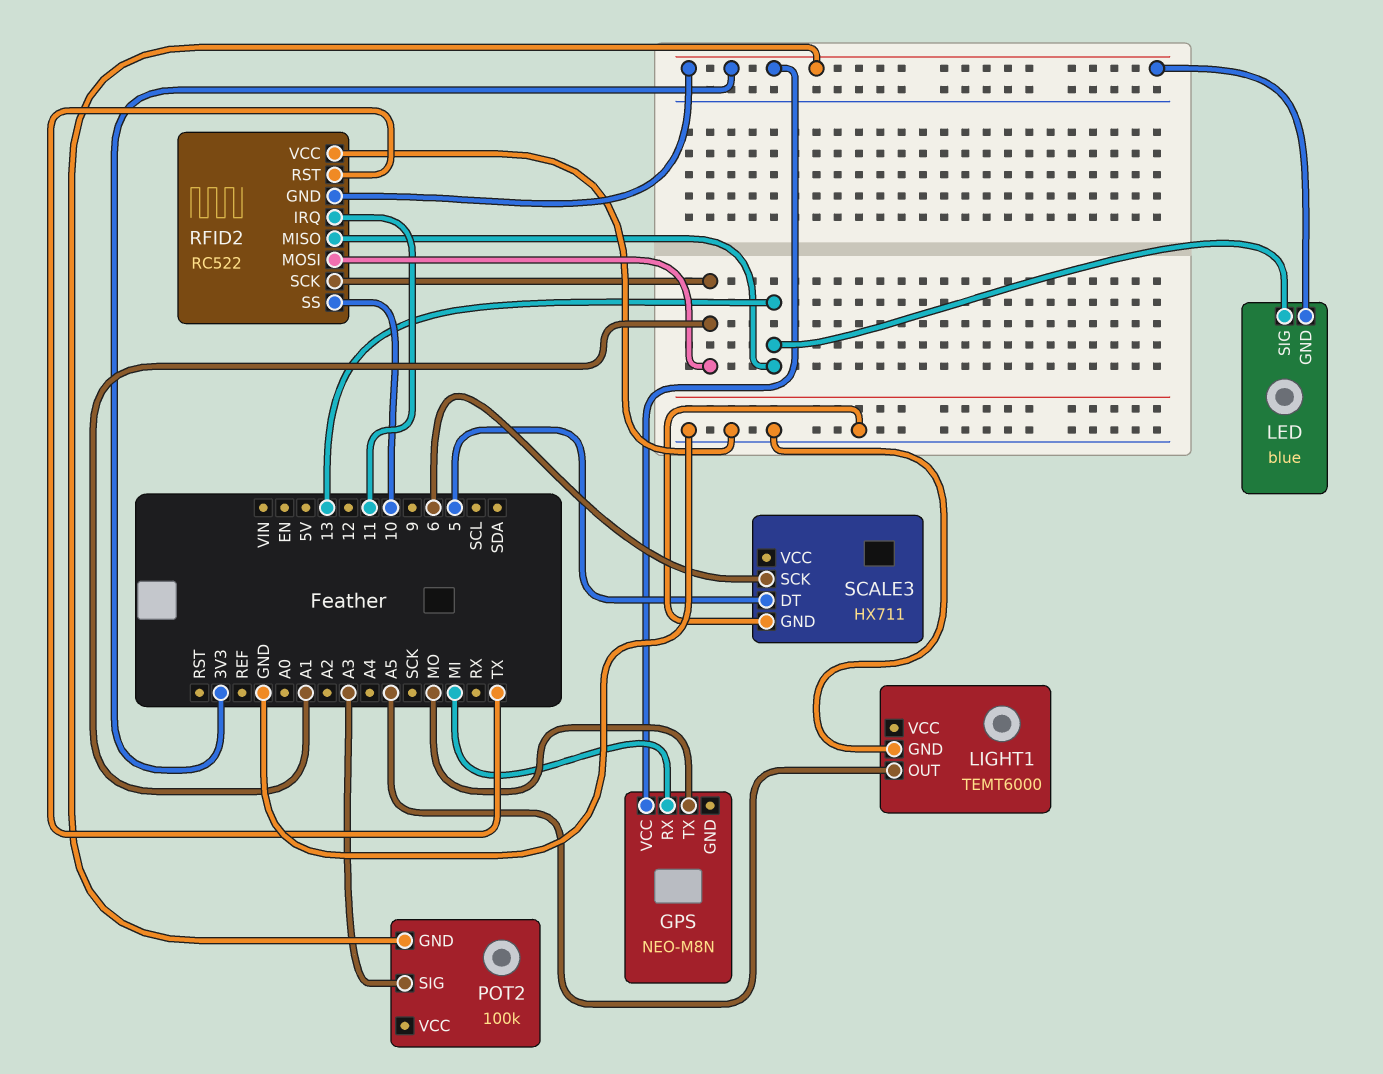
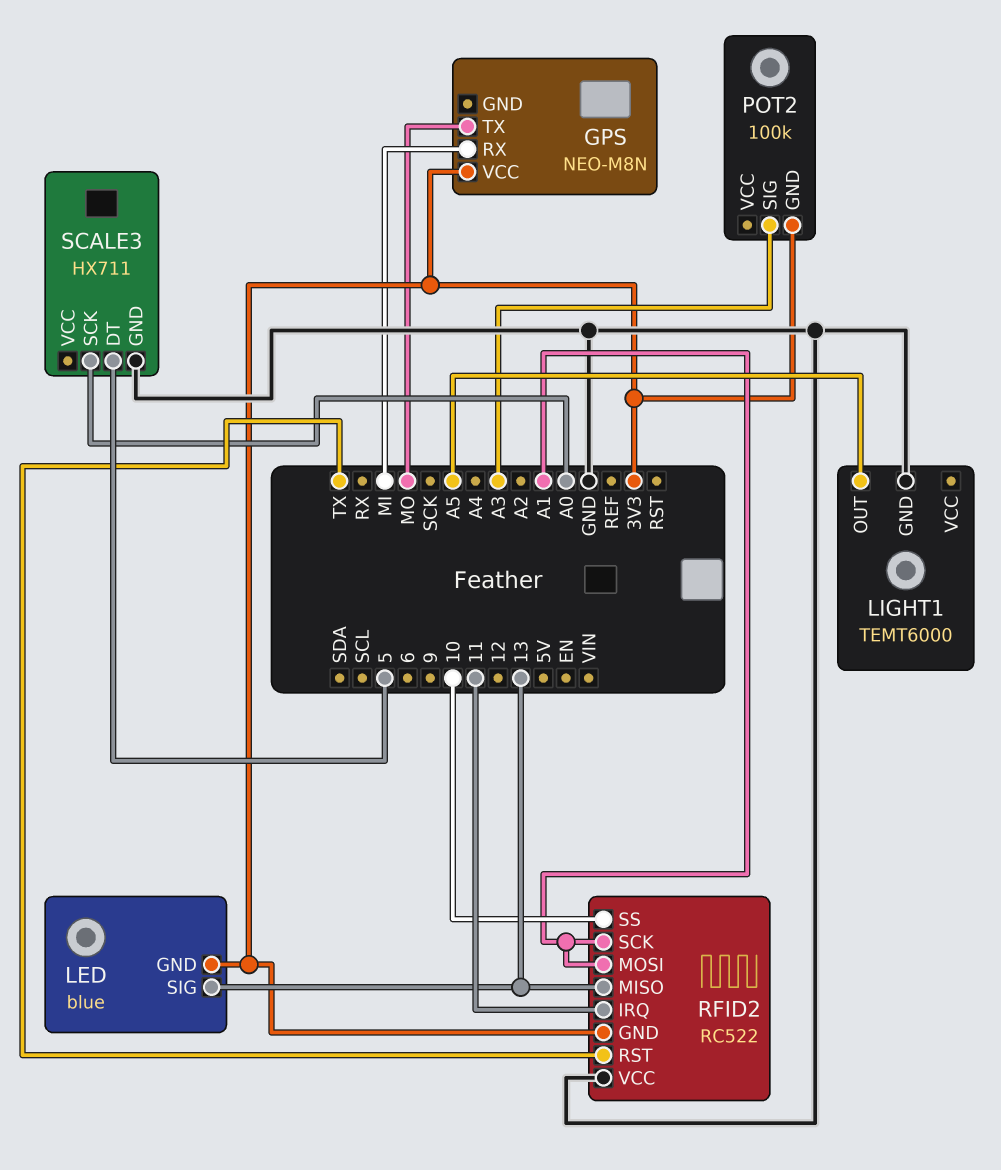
SCALE3 pin SCK: 6 -> A0

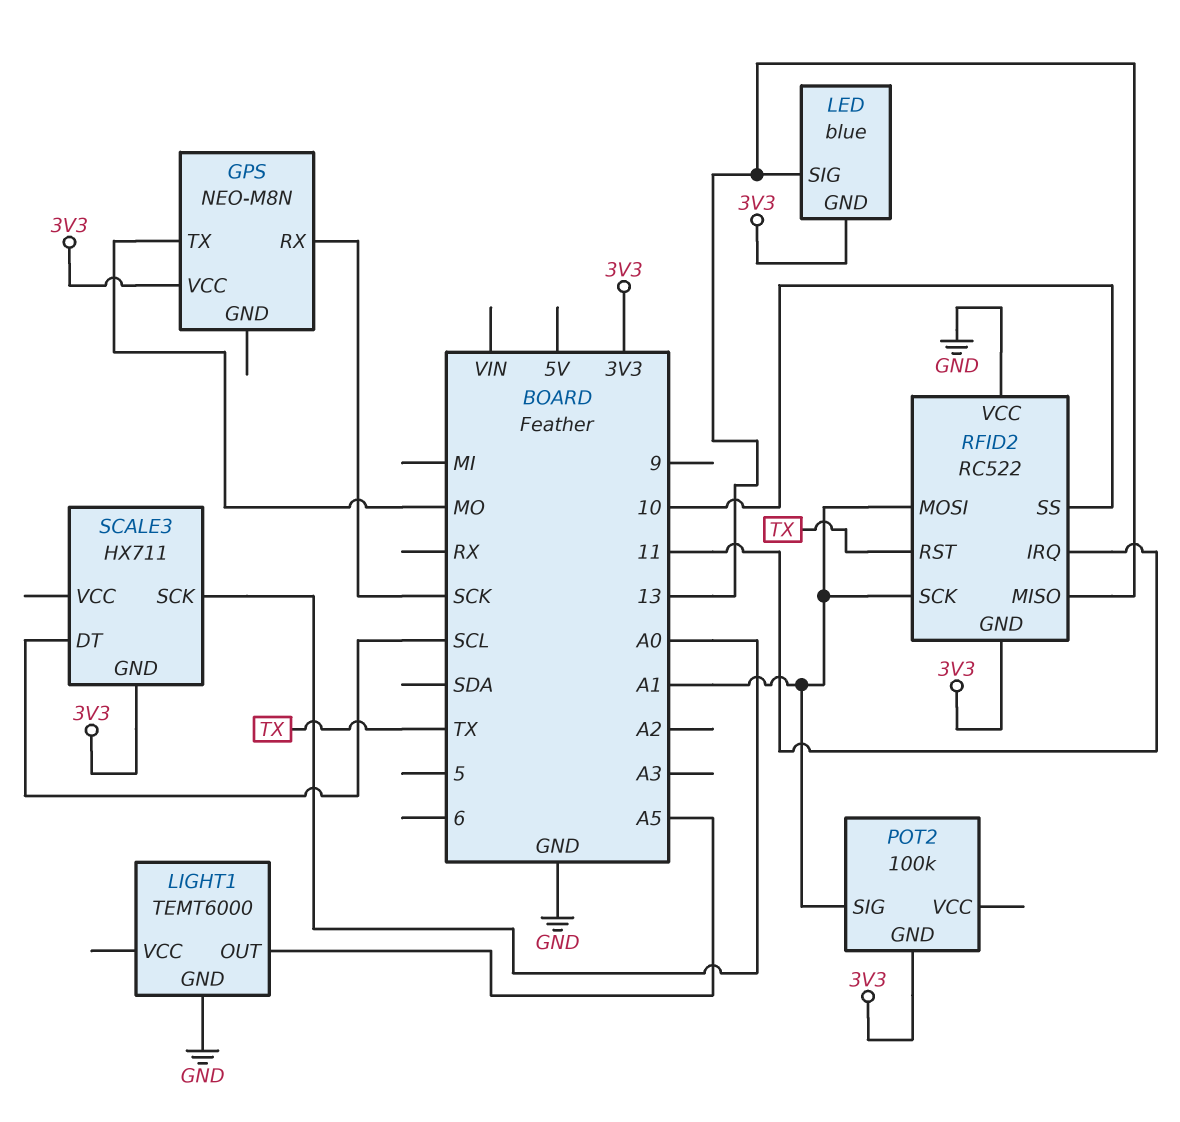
GPS pin RX: MI -> SCK
POT2 pin SIG: A3 -> A1
SCALE3 pin DT: 5 -> SCL
SCALE3 pin GND: GND -> 3V3

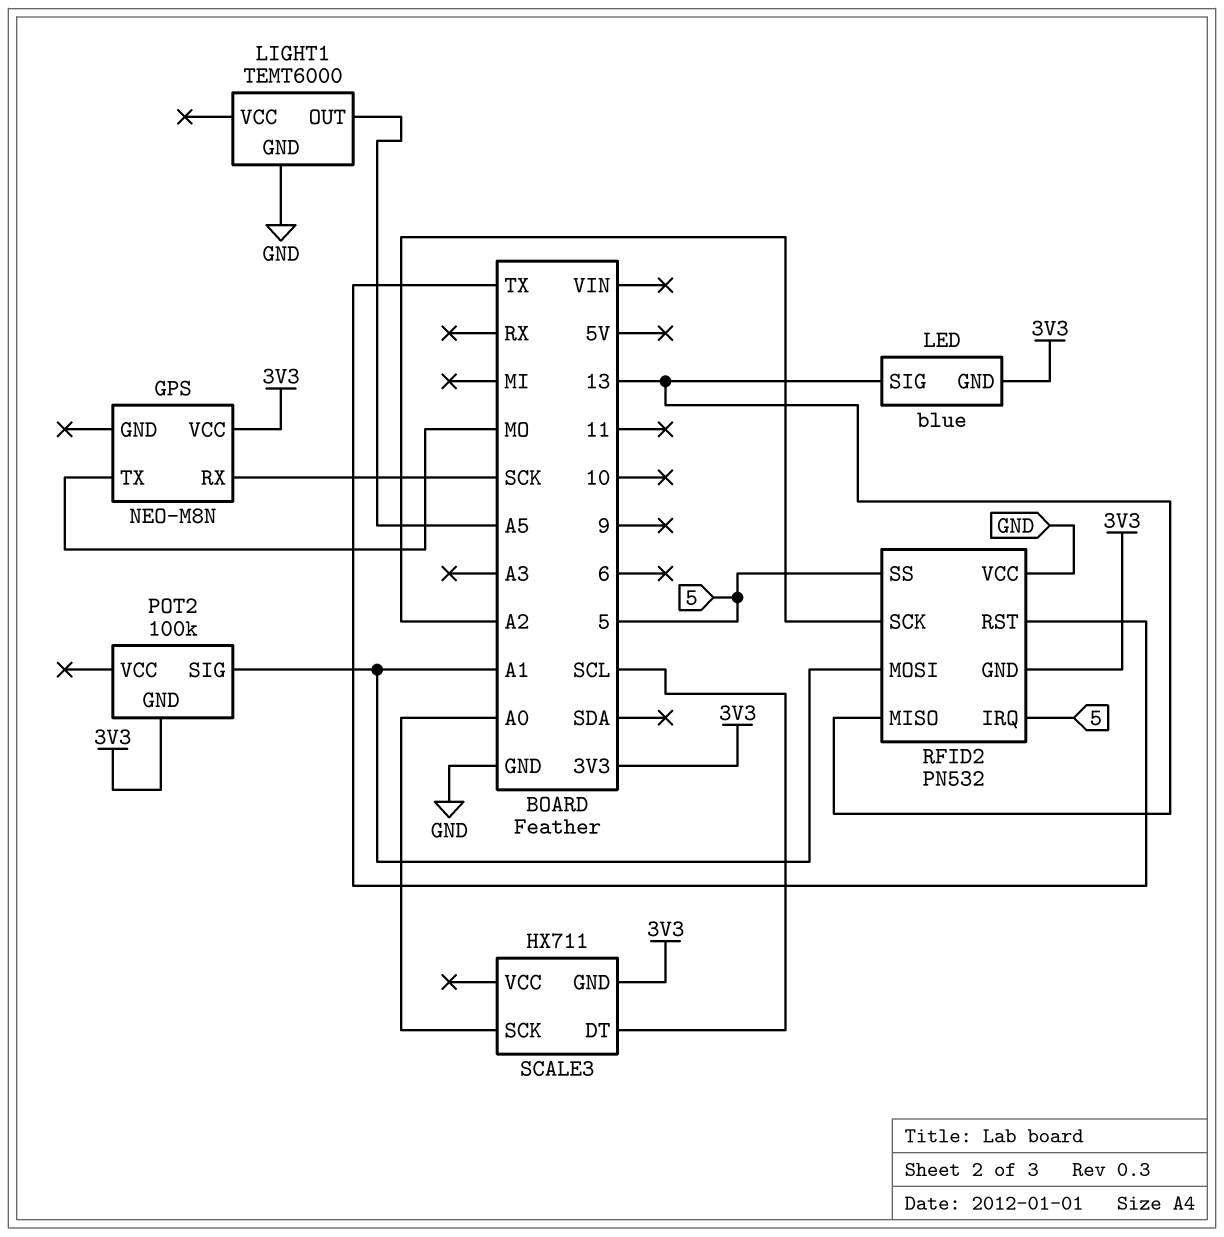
RFID2: RC522 -> PN532
RFID2 pin IRQ: 11 -> 5
RFID2 pin SCK: A1 -> A2
RFID2 pin SS: 10 -> 5

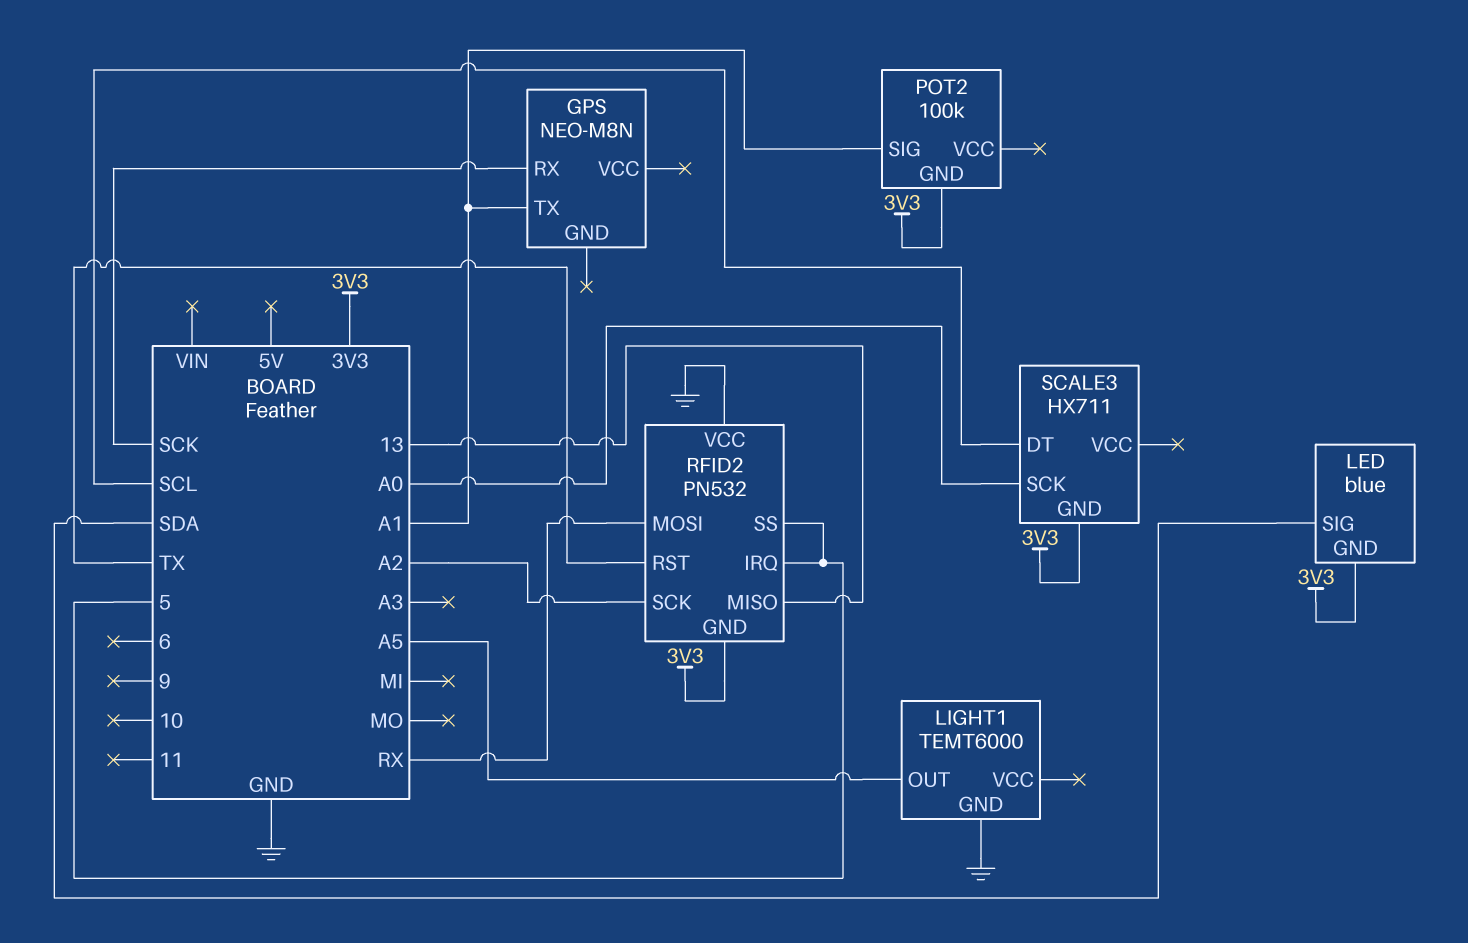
GPS pin TX: MO -> A1
GPS pin VCC: 3V3 -> none
LED pin SIG: 13 -> SDA
RFID2 pin MOSI: A1 -> RX

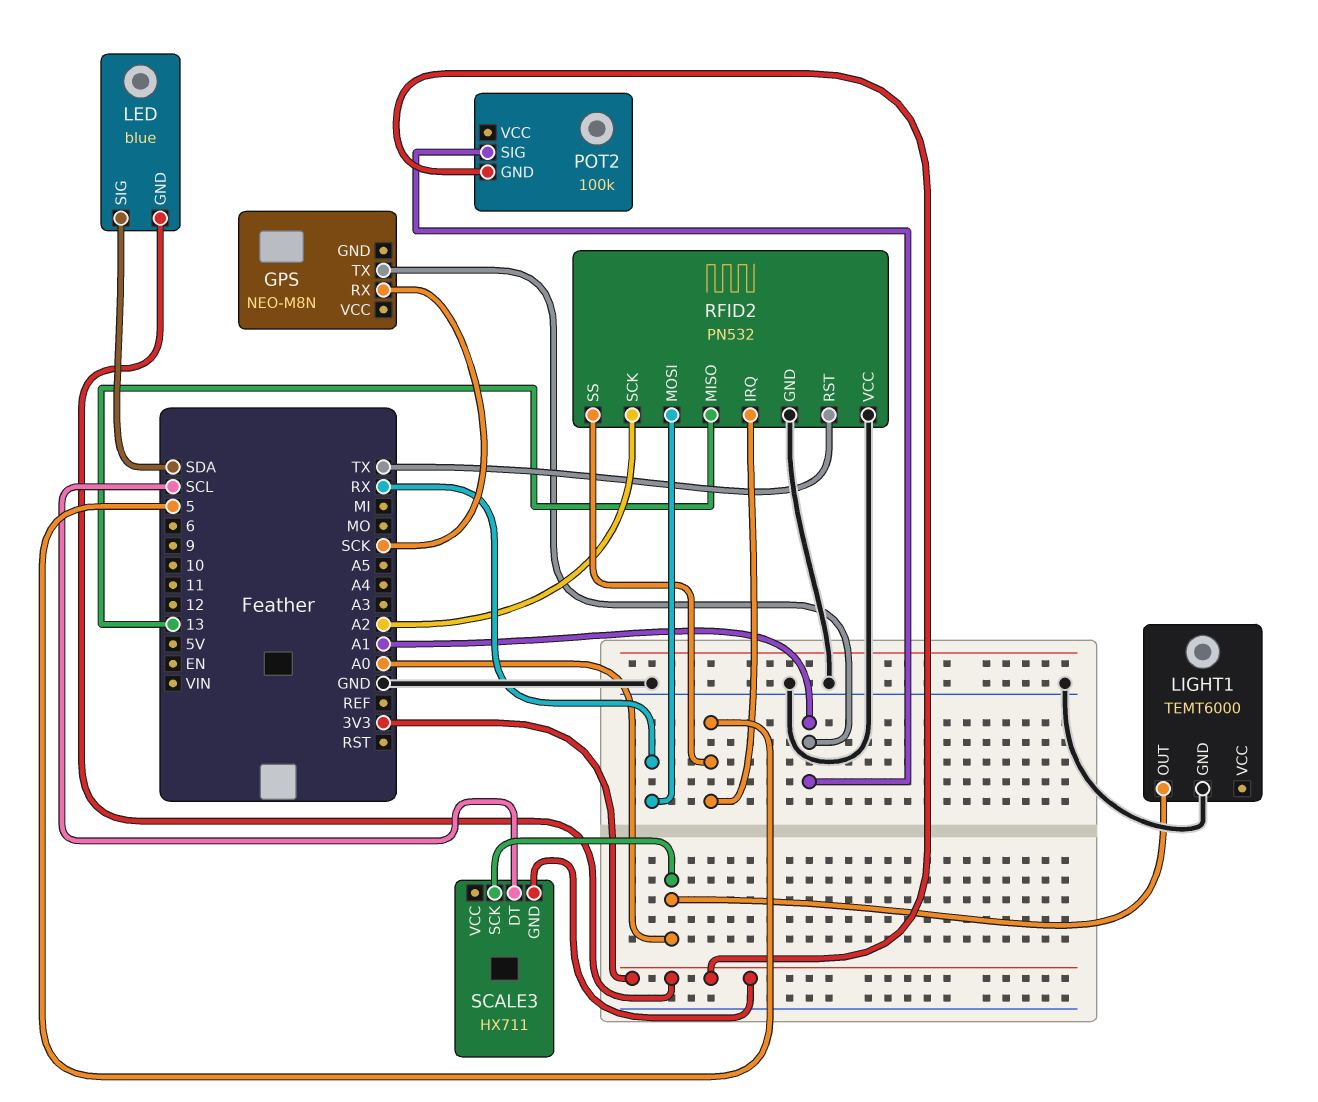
LIGHT1 pin OUT: A5 -> A0
RFID2 pin GND: 3V3 -> GND

